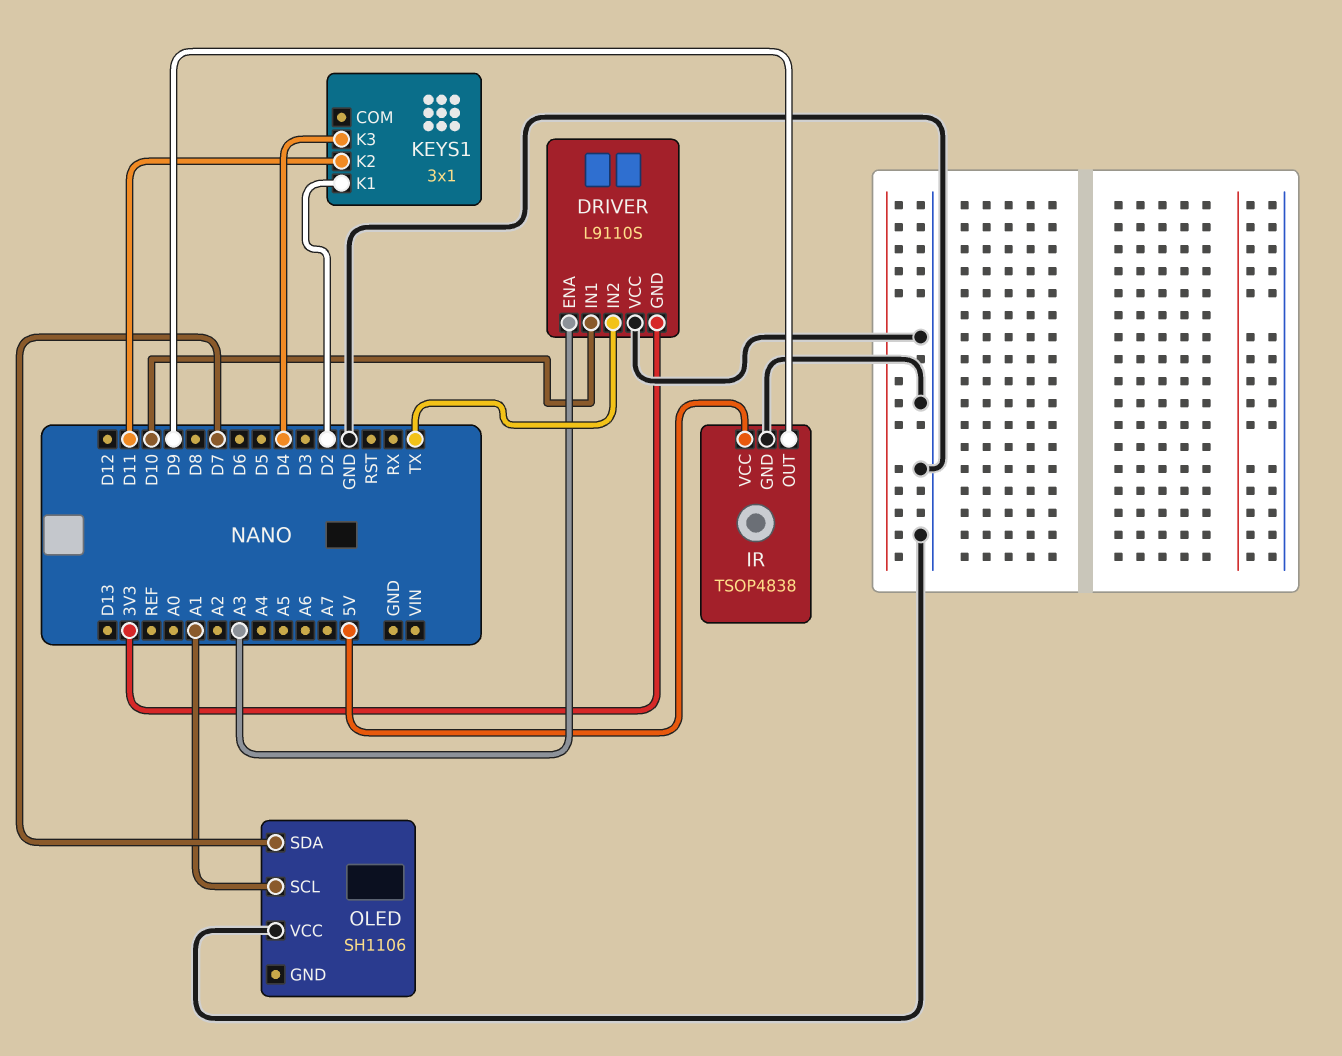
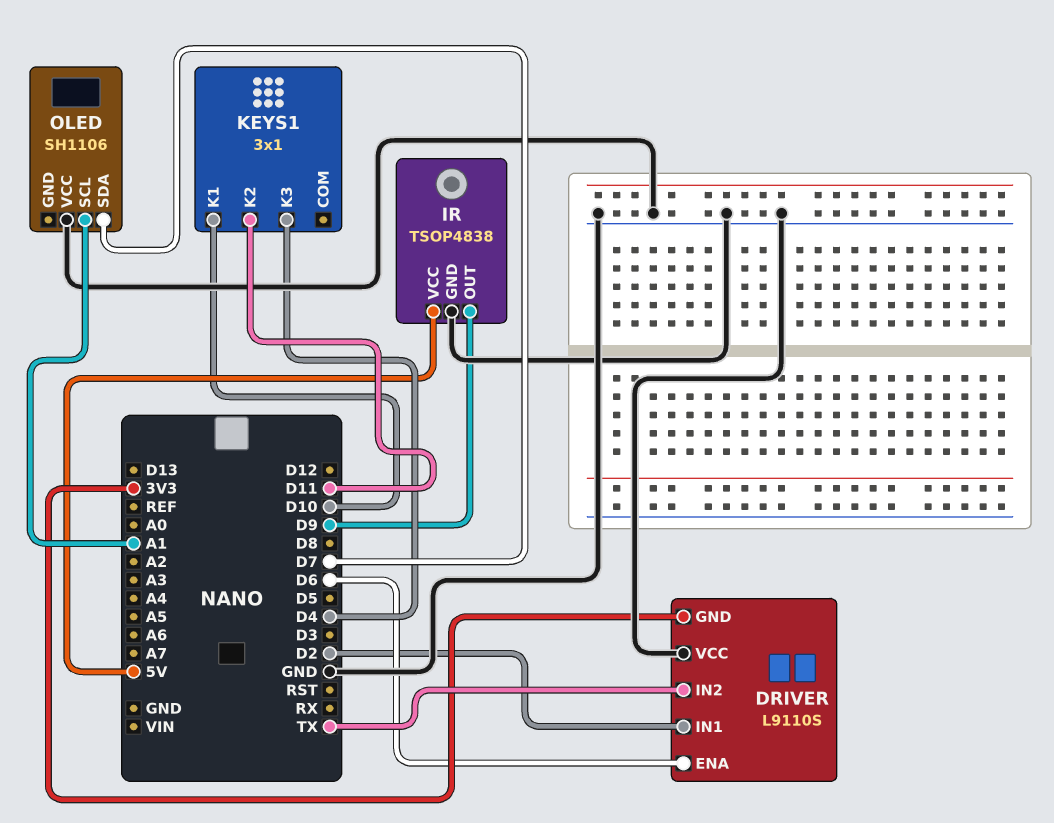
DRIVER pin ENA: A3 -> D6
DRIVER pin IN1: D10 -> D2
KEYS1 pin K1: D2 -> D10

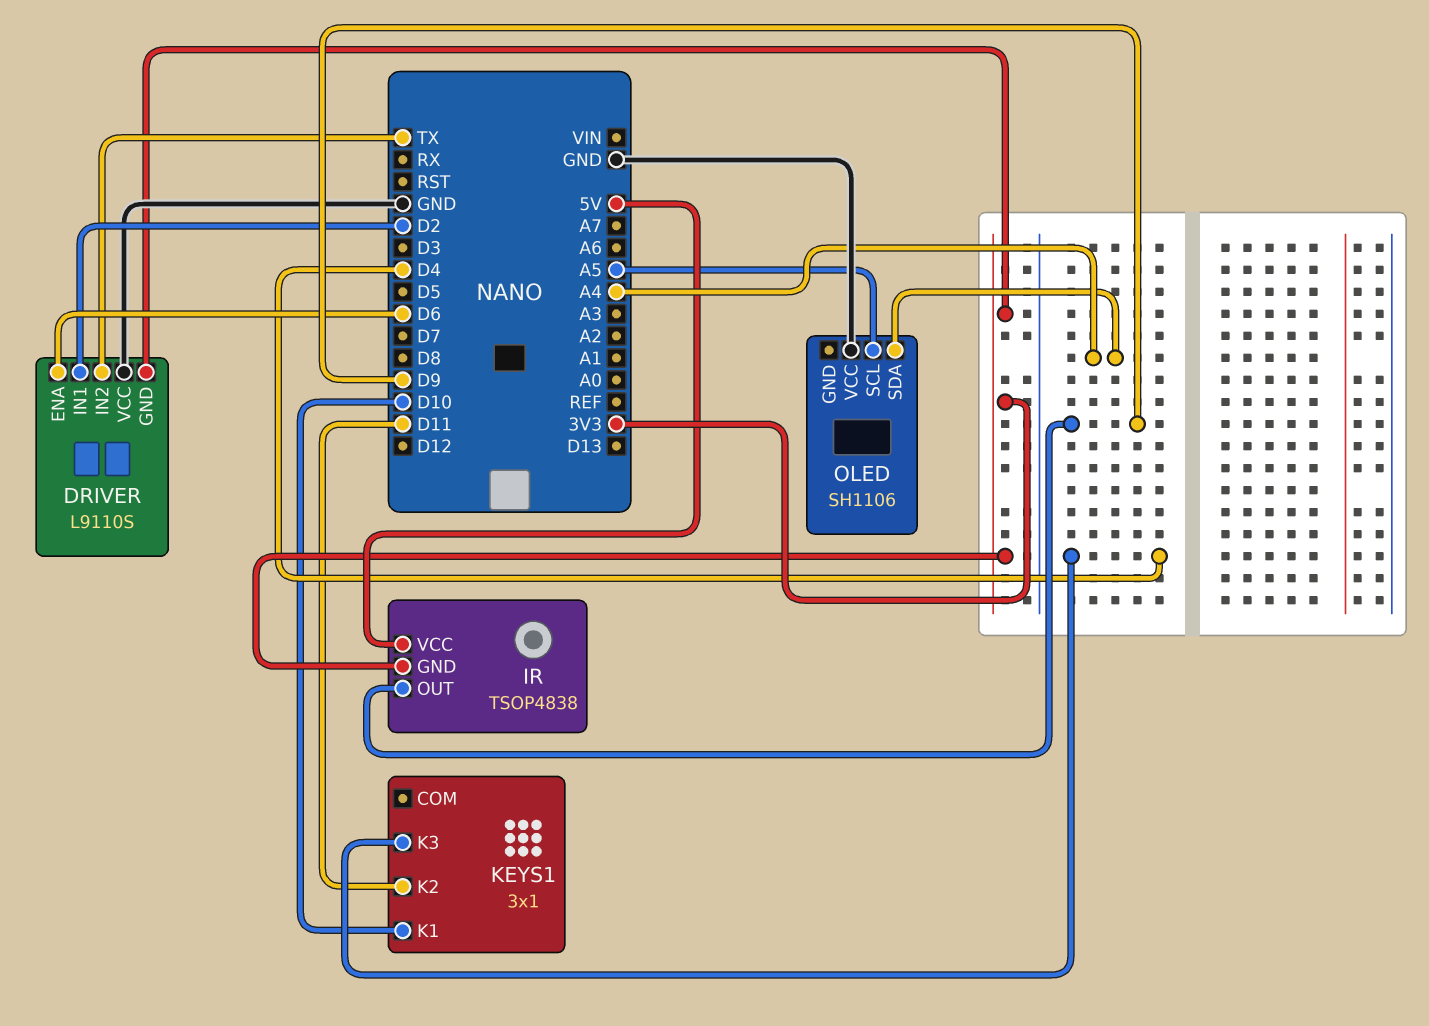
IR pin GND: GND -> 3V3
OLED pin SCL: A1 -> A5
OLED pin SDA: D7 -> A4

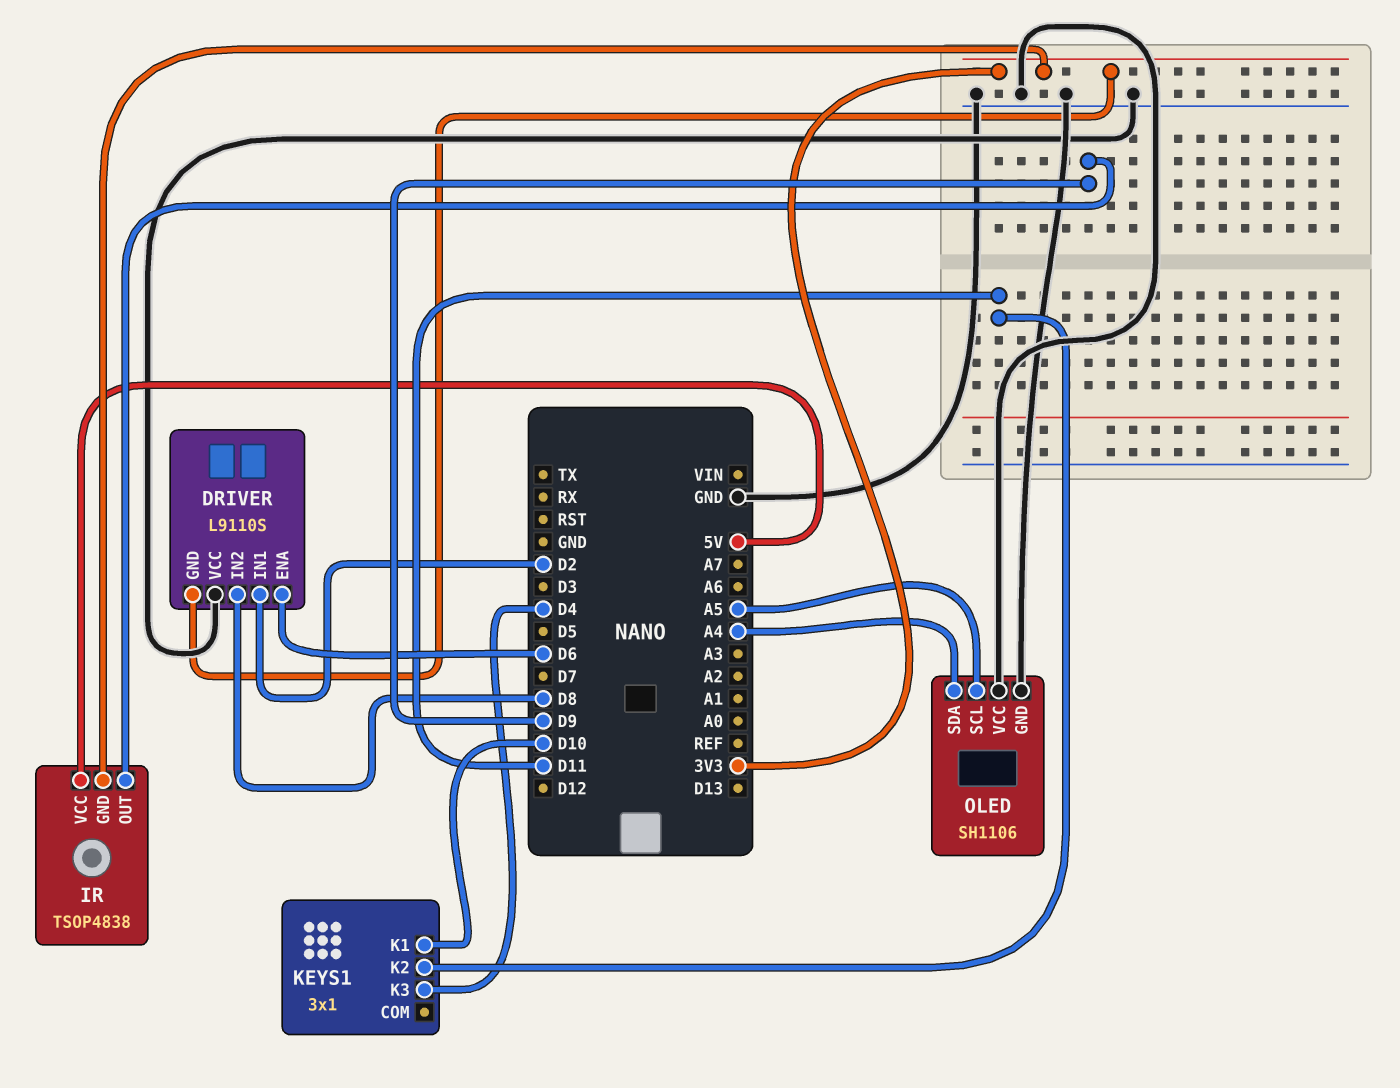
DRIVER pin IN2: TX -> D8
OLED pin GND: none -> GND

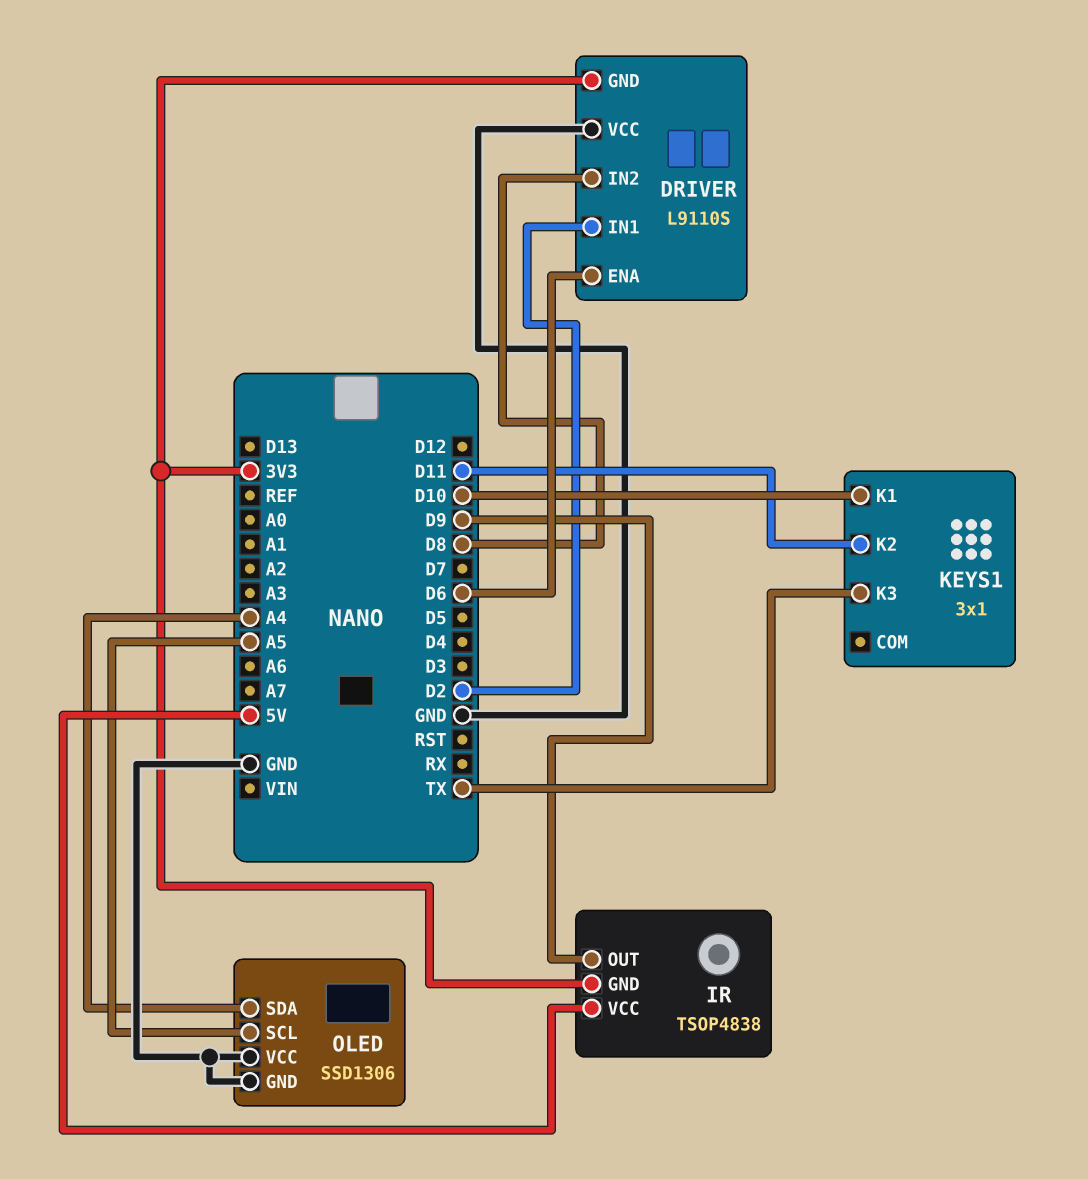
KEYS1 pin K3: D4 -> TX
OLED: SH1106 -> SSD1306

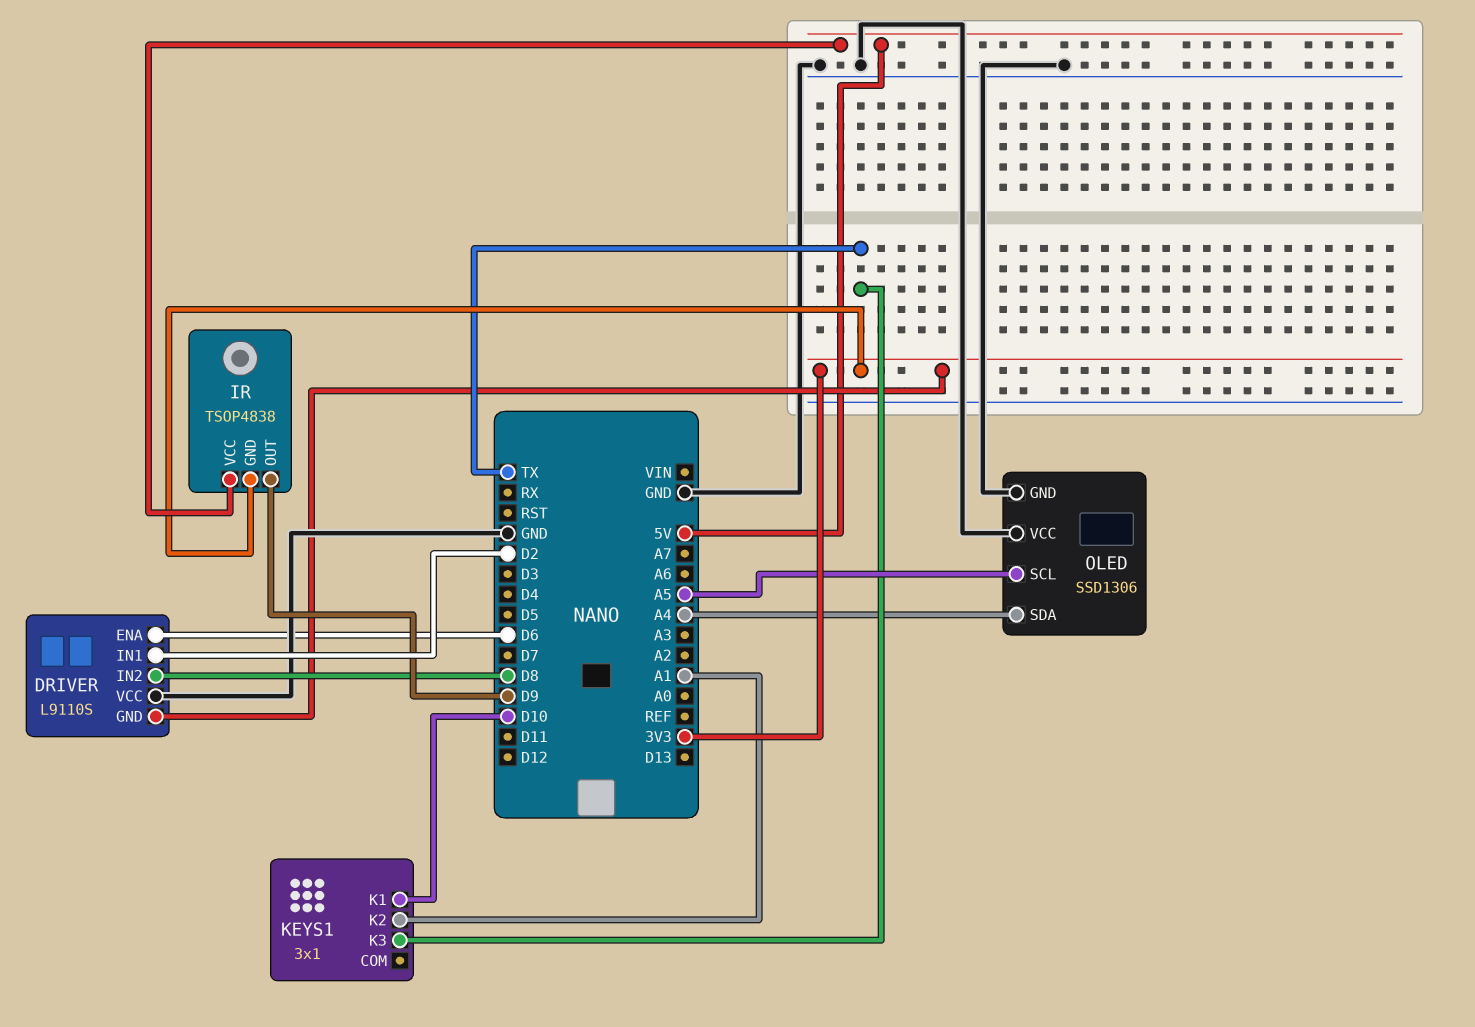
KEYS1 pin K2: D11 -> A1

